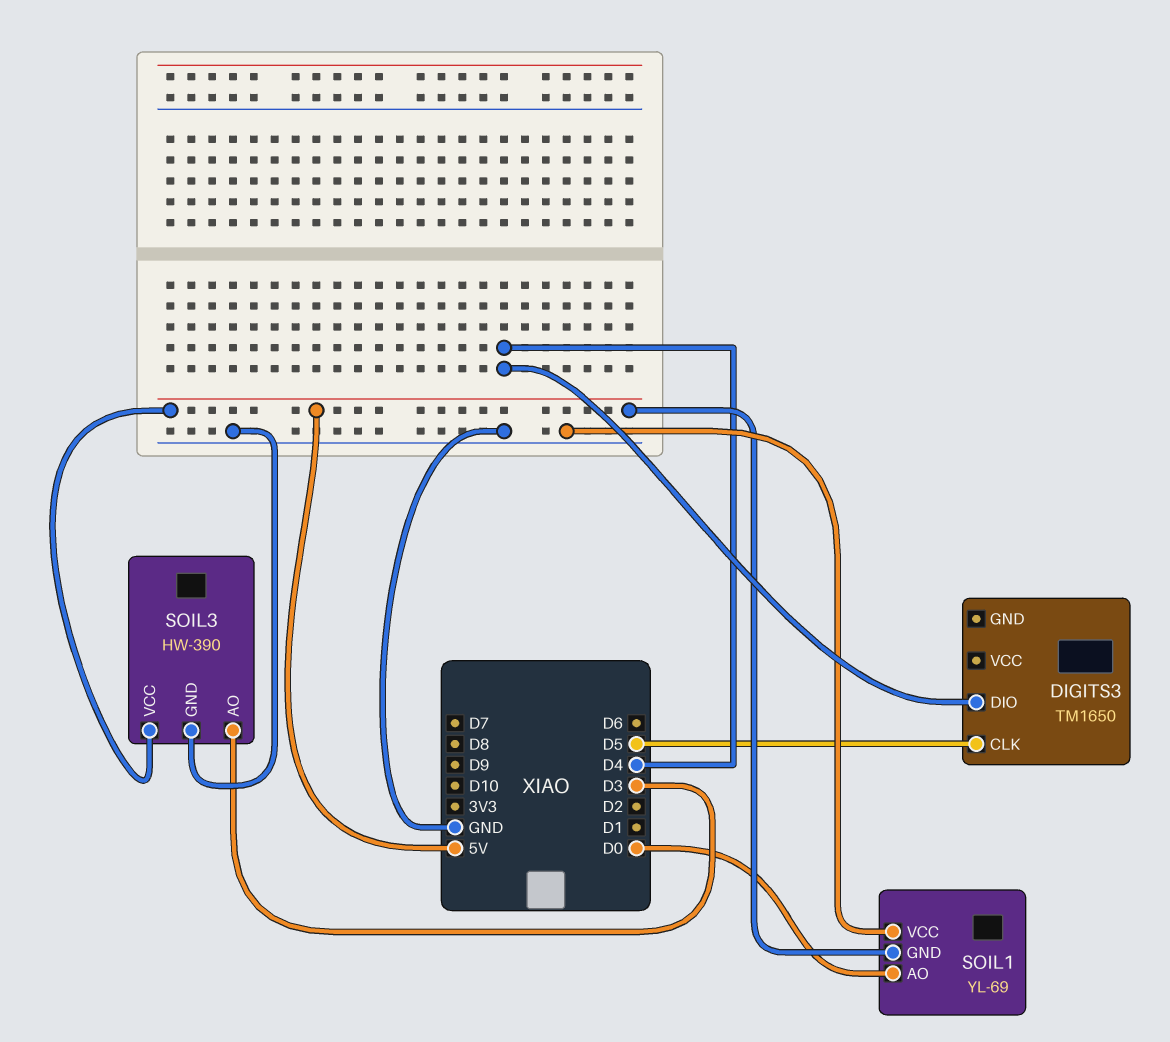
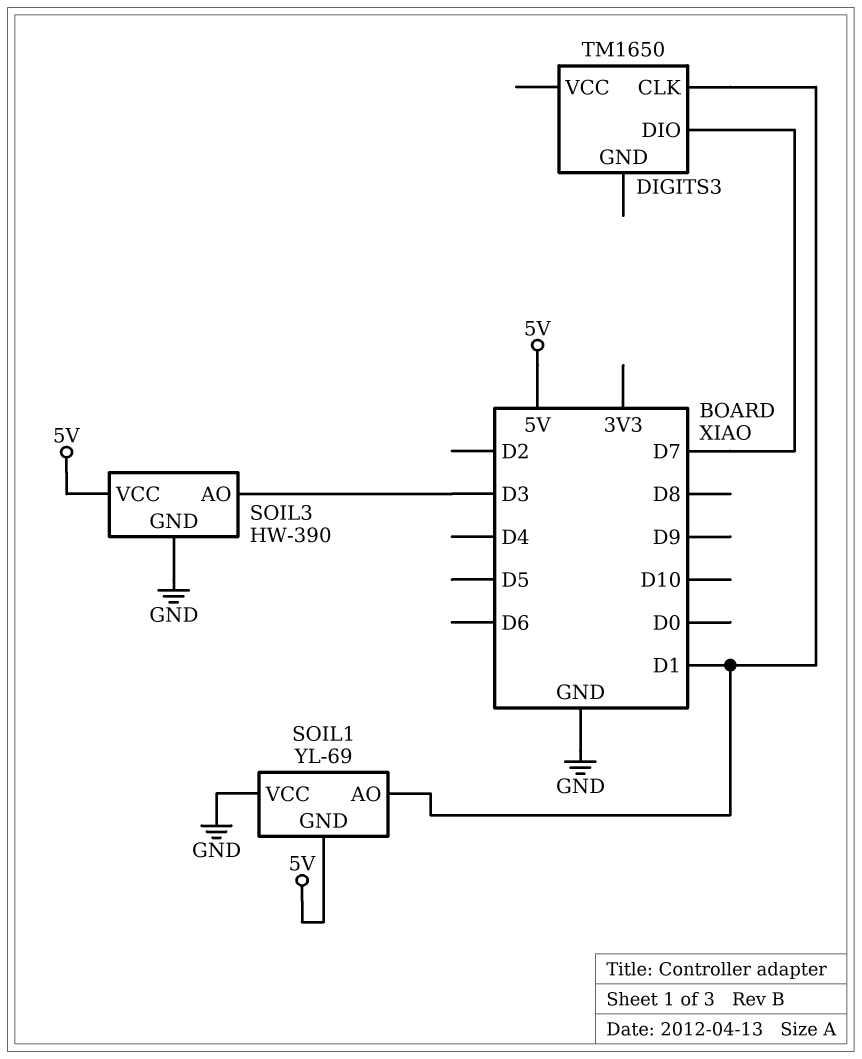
DIGITS3 pin CLK: D5 -> D1
DIGITS3 pin DIO: D4 -> D7
SOIL1 pin AO: D0 -> D1

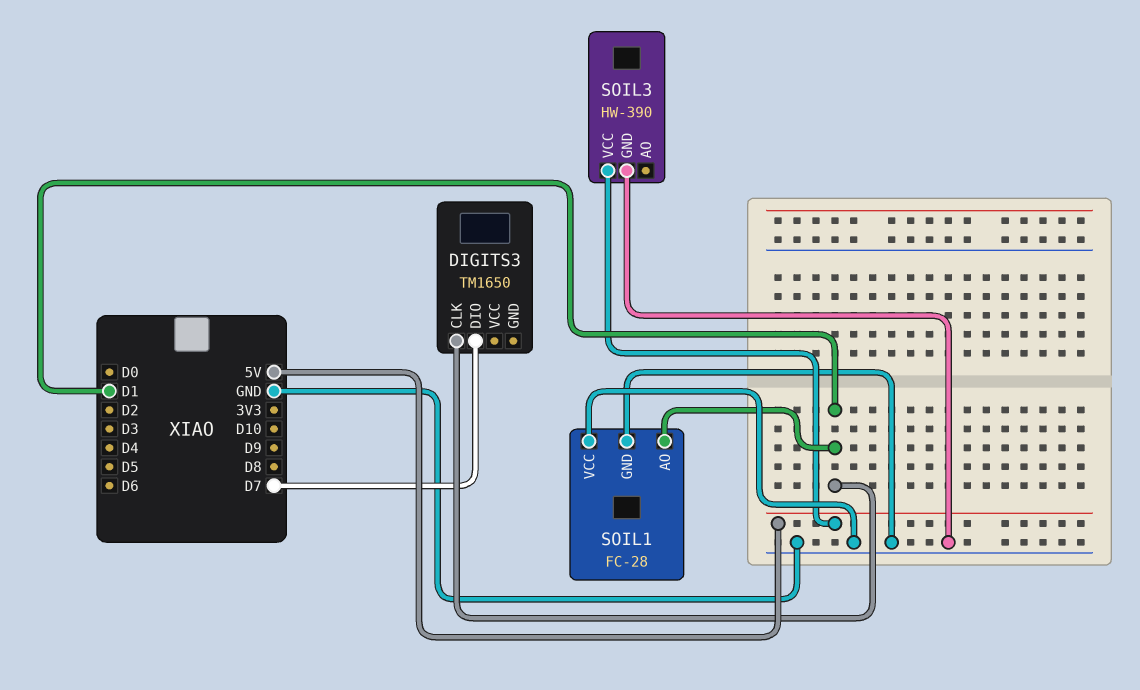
SOIL1: YL-69 -> FC-28
SOIL1 pin GND: 5V -> GND
SOIL3 pin AO: D3 -> none

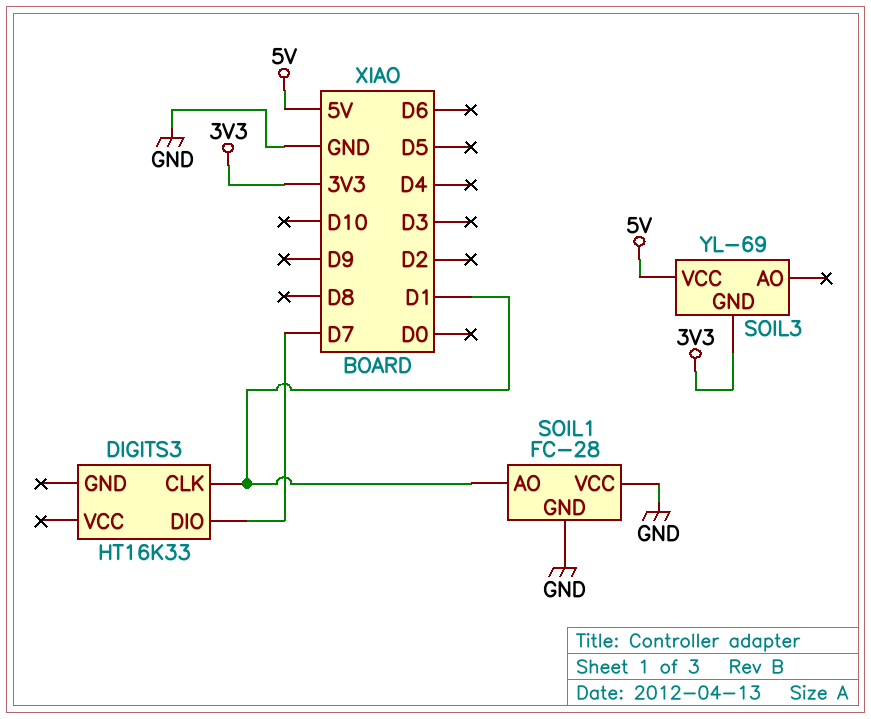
DIGITS3: TM1650 -> HT16K33
SOIL3: HW-390 -> YL-69
SOIL3 pin GND: GND -> 3V3

